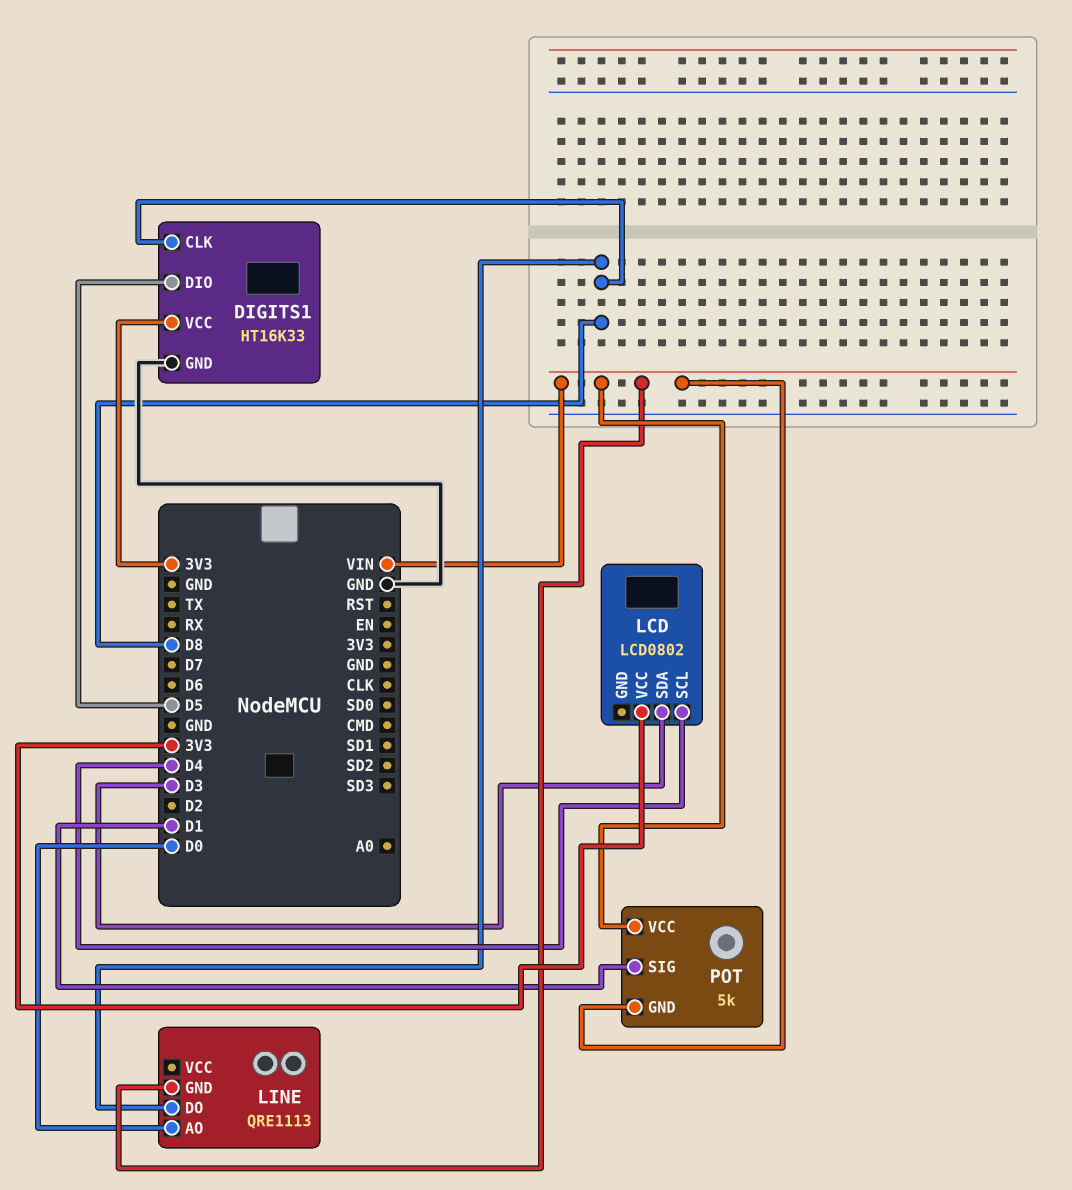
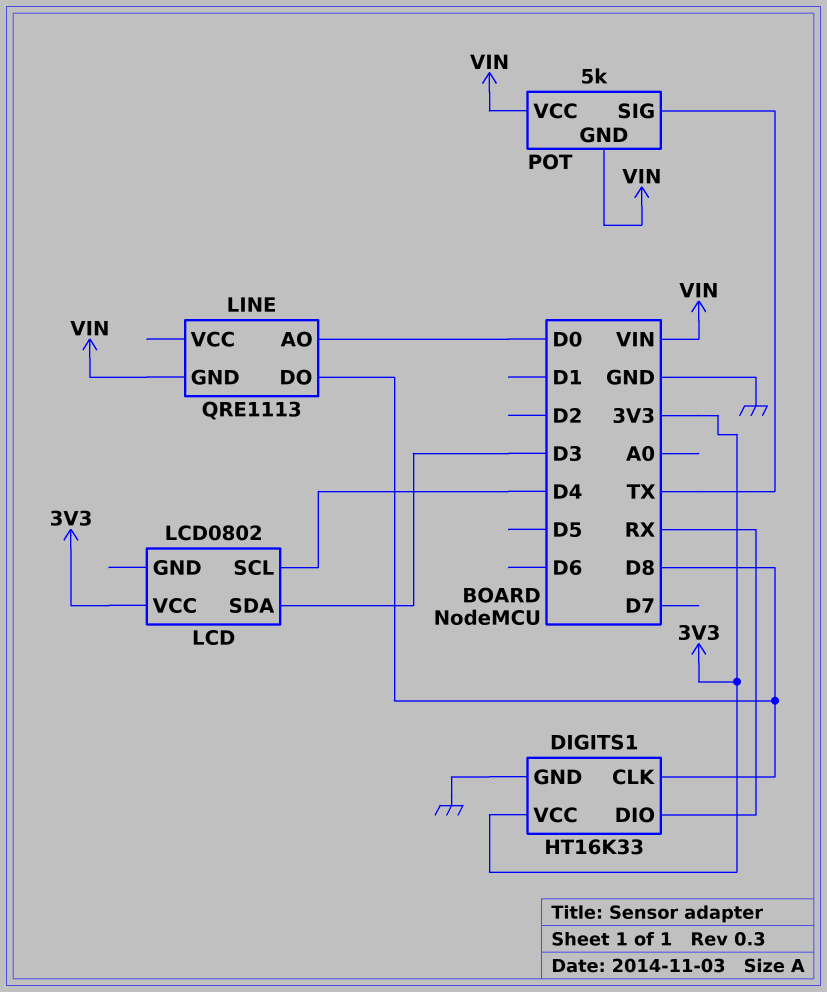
DIGITS1 pin DIO: D5 -> RX
POT pin SIG: D1 -> TX

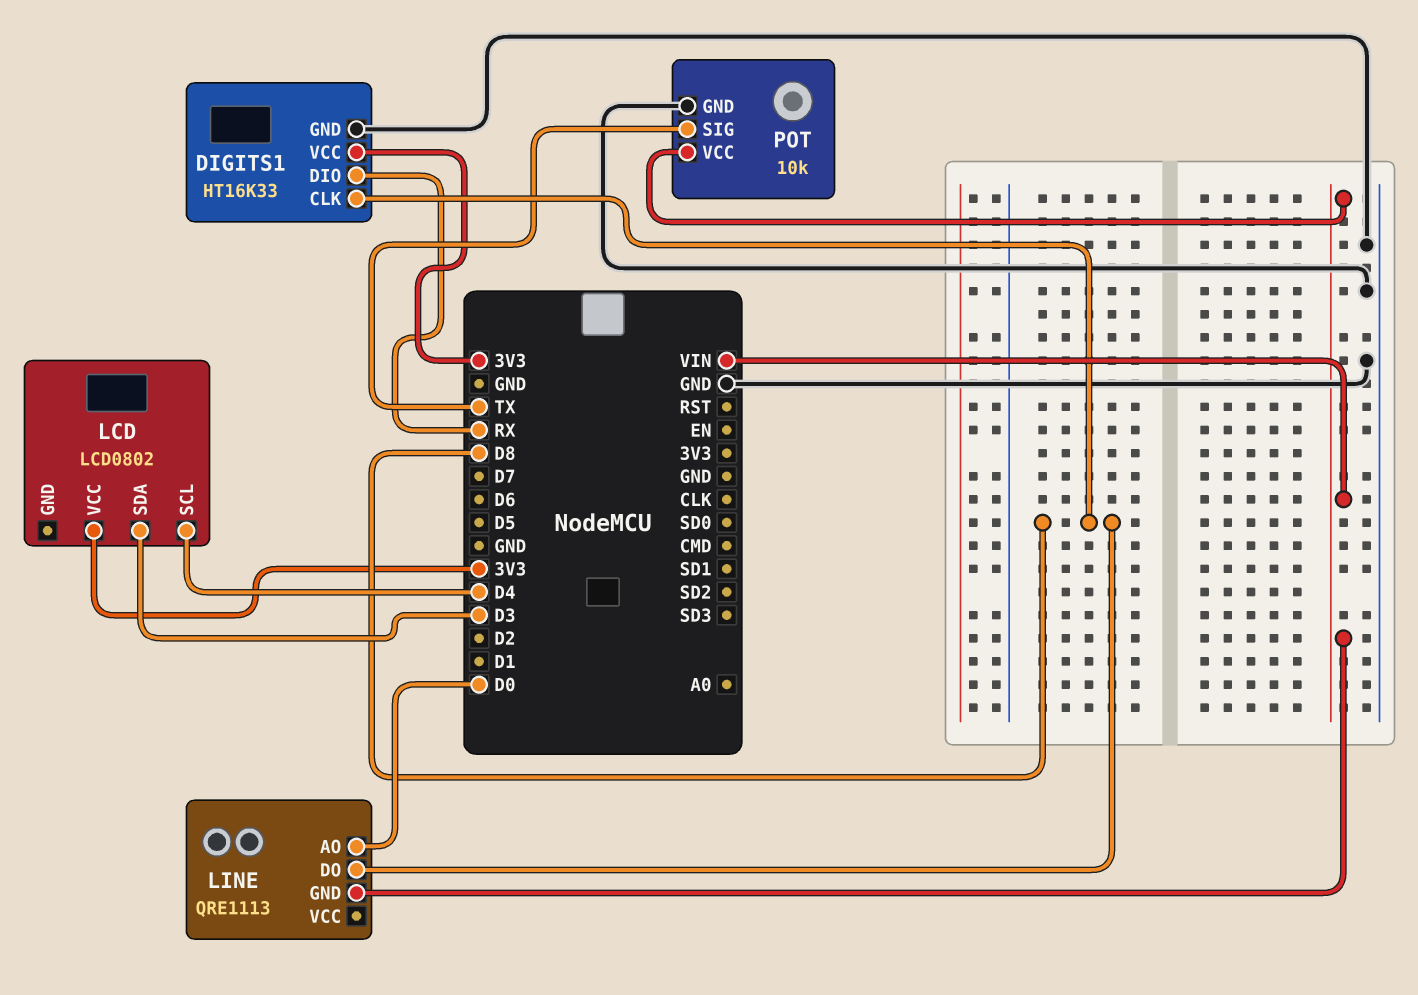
POT: 5k -> 10k
POT pin GND: VIN -> GND

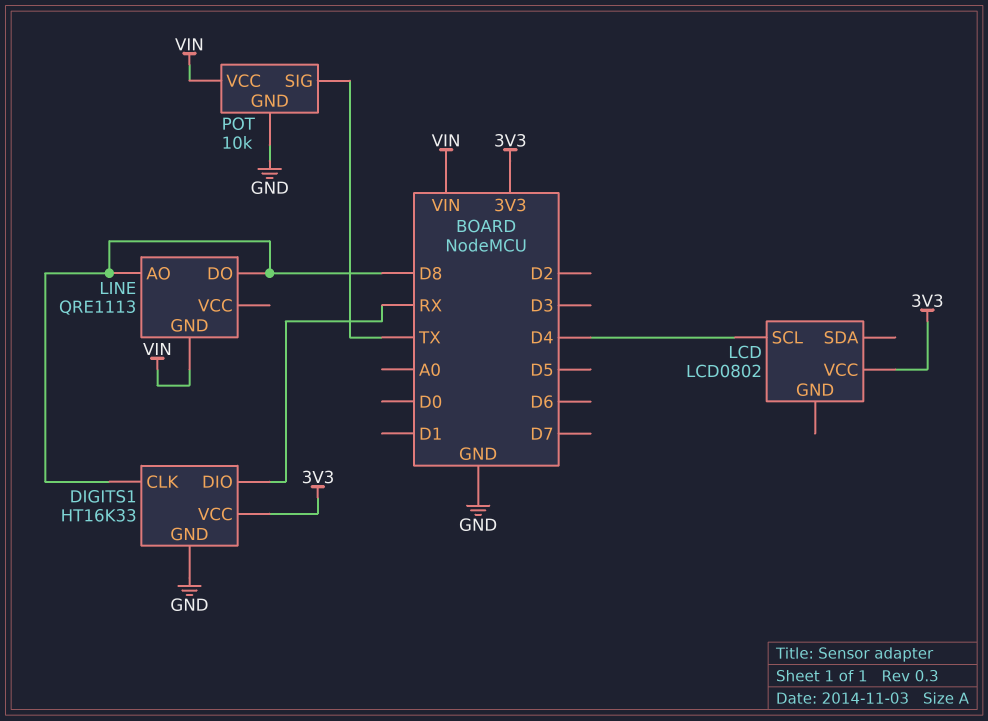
LCD pin SDA: D3 -> none
LINE pin AO: D0 -> D8

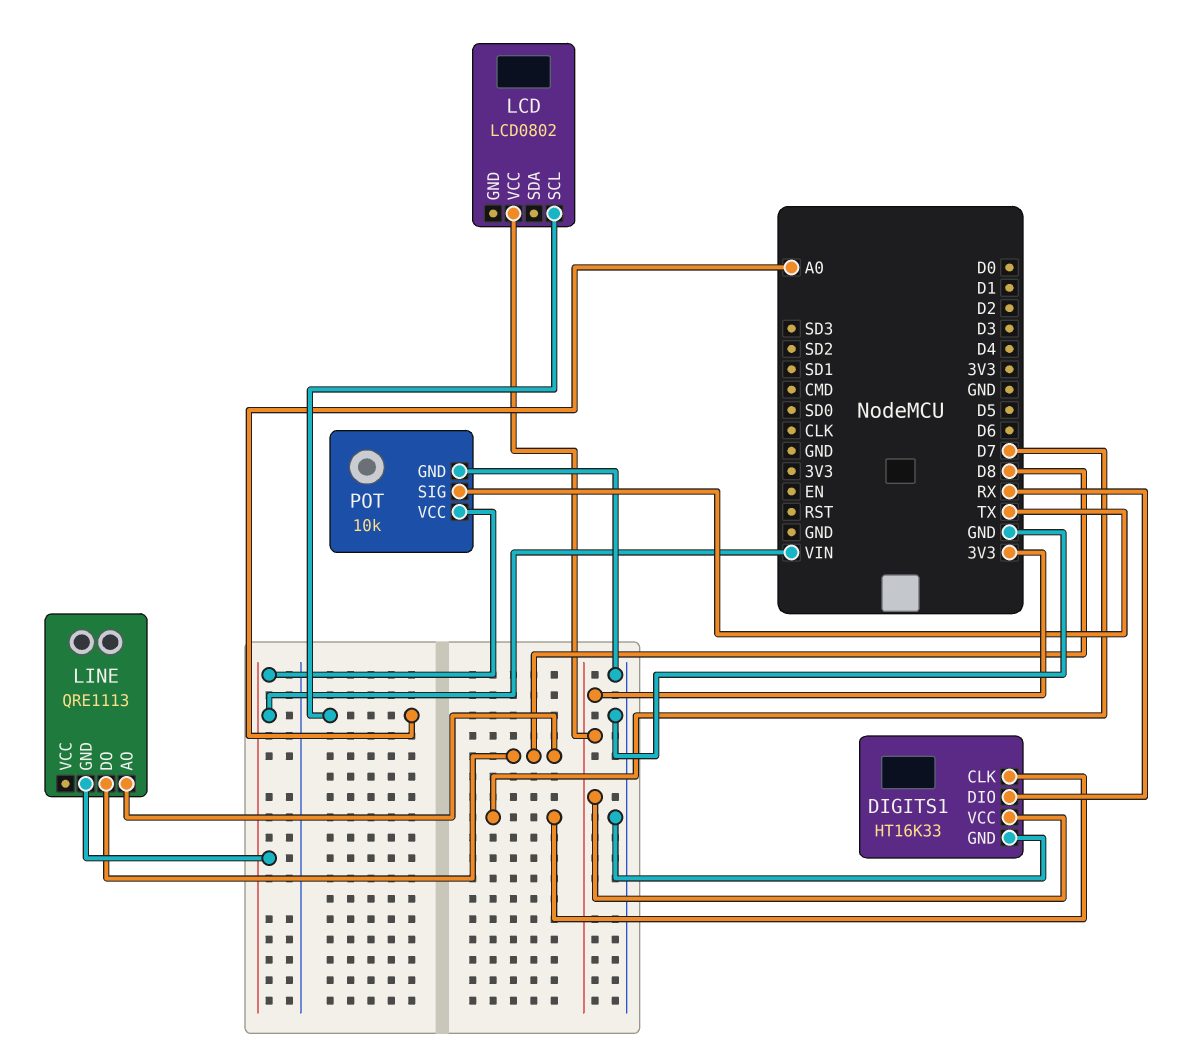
DIGITS1 pin CLK: D8 -> D7
LCD pin SCL: D4 -> A0

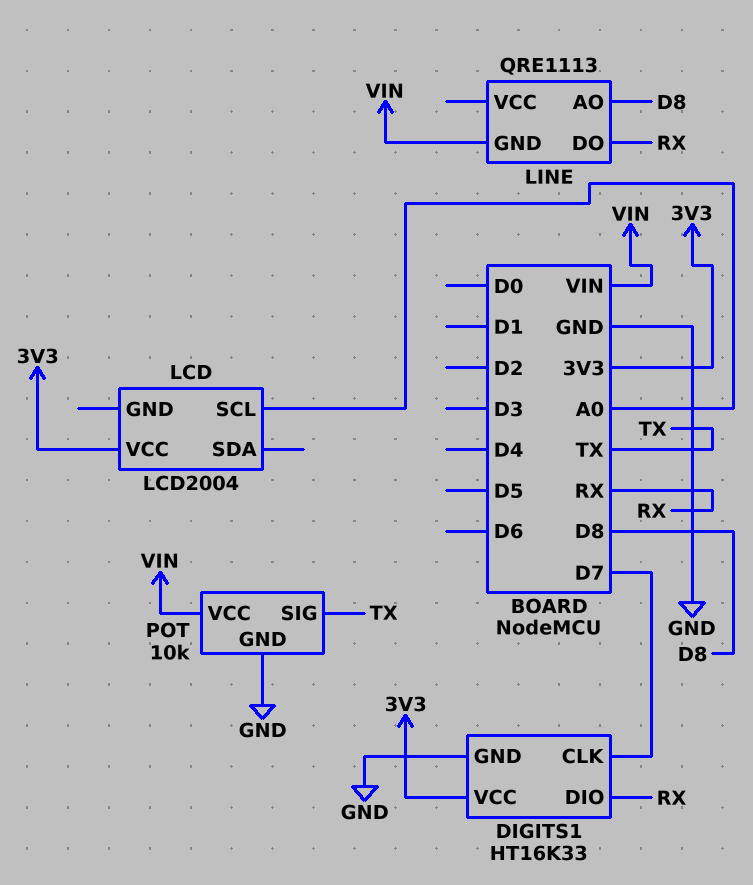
LCD: LCD0802 -> LCD2004
LINE pin DO: D8 -> RX

